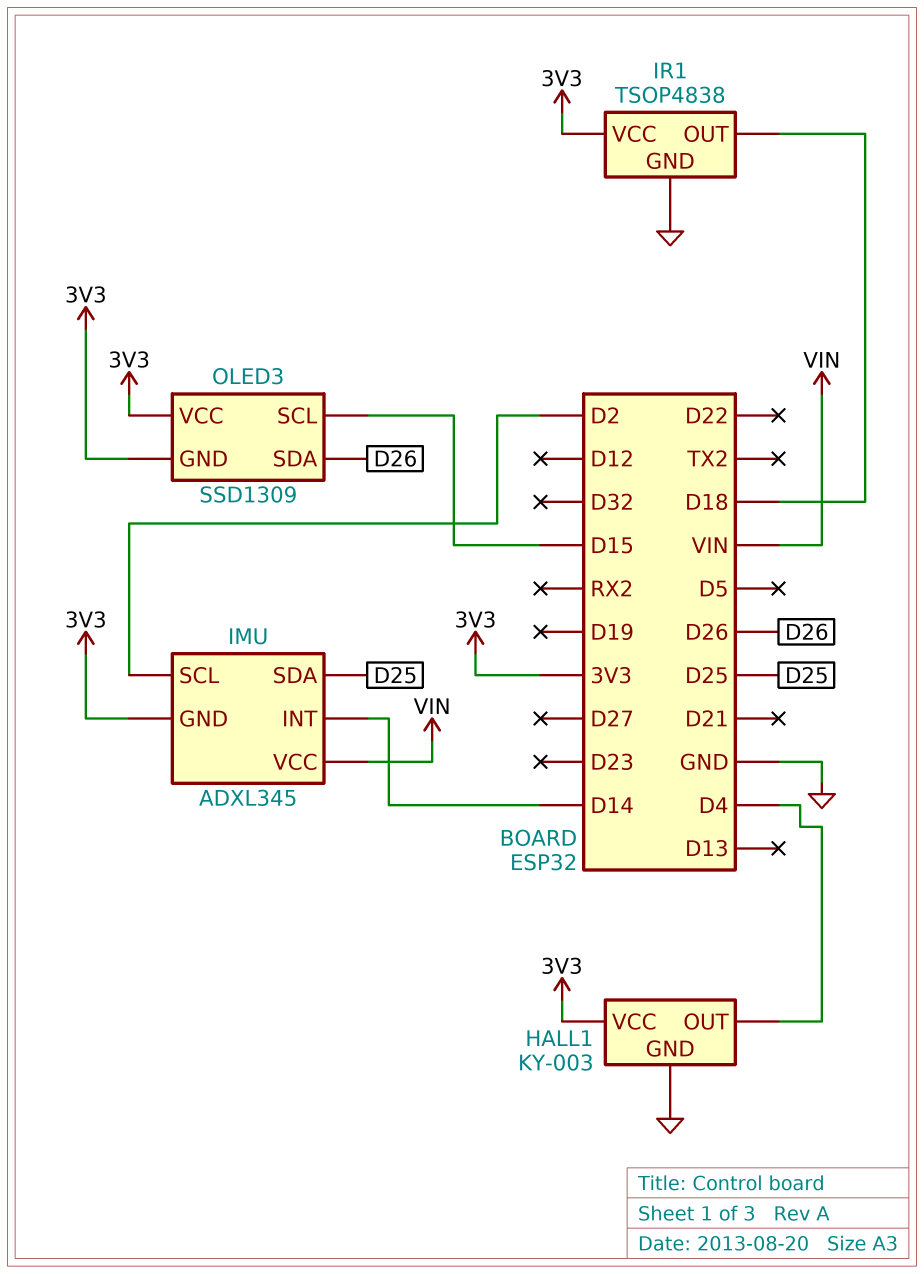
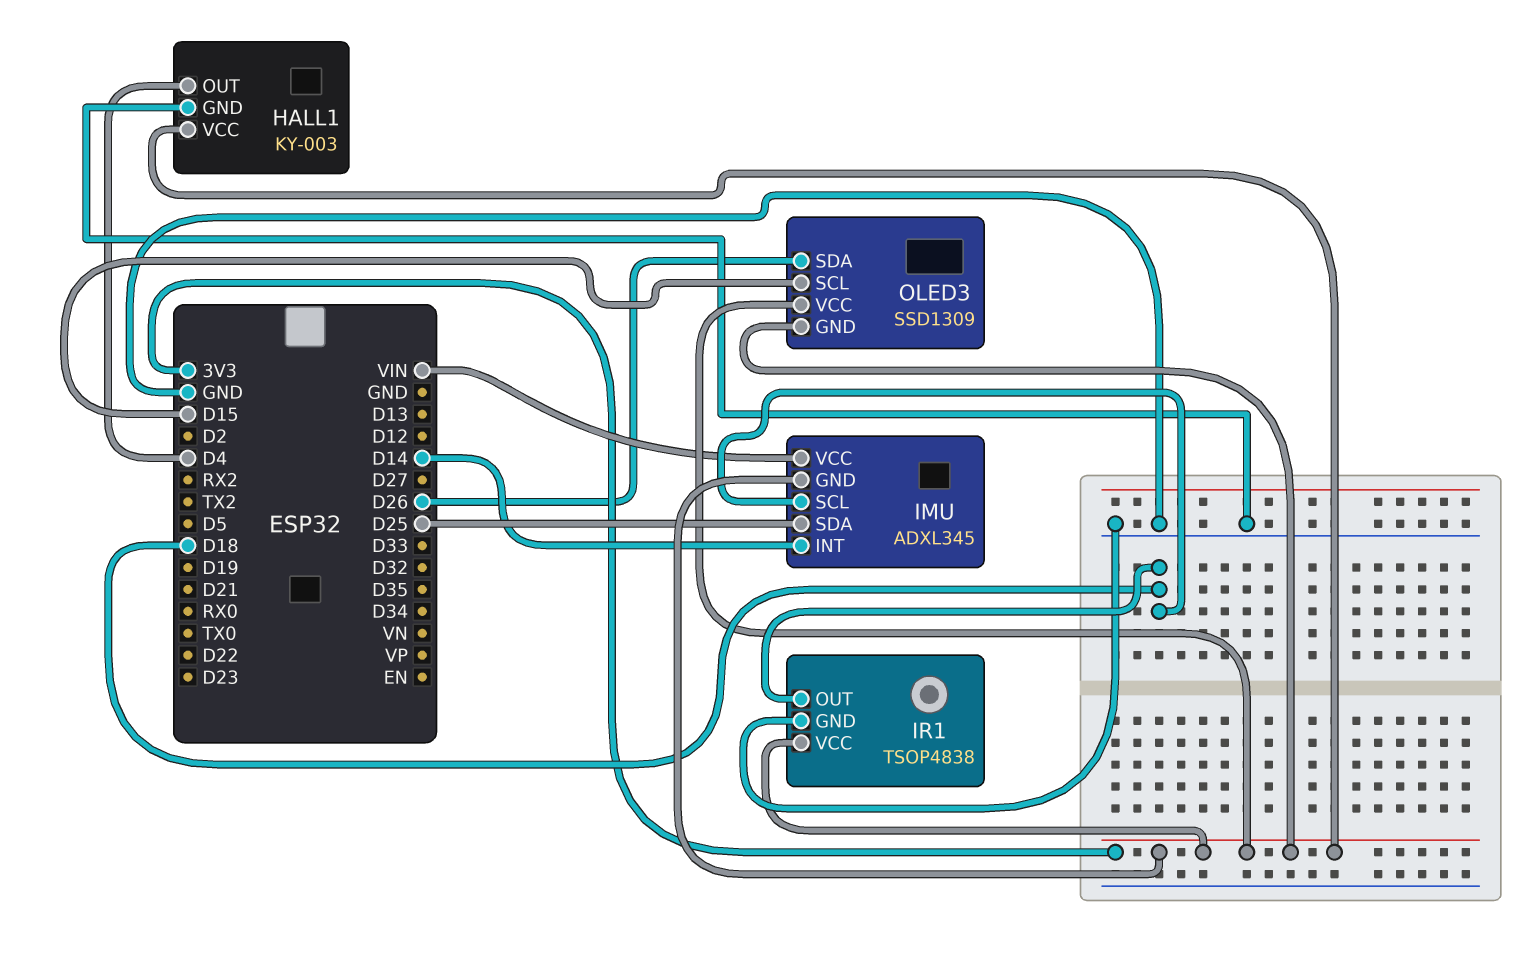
IMU pin SCL: D2 -> D18

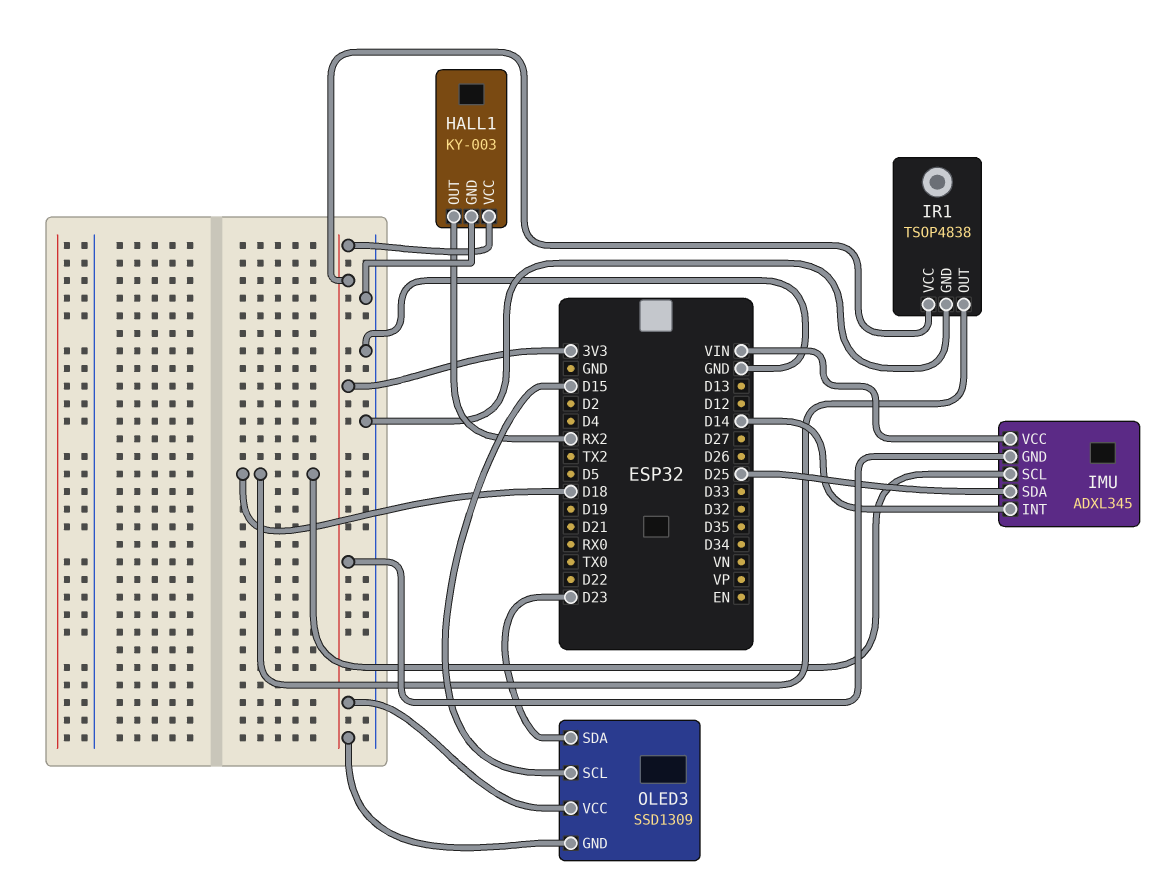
HALL1 pin OUT: D4 -> RX2
OLED3 pin SDA: D26 -> D23

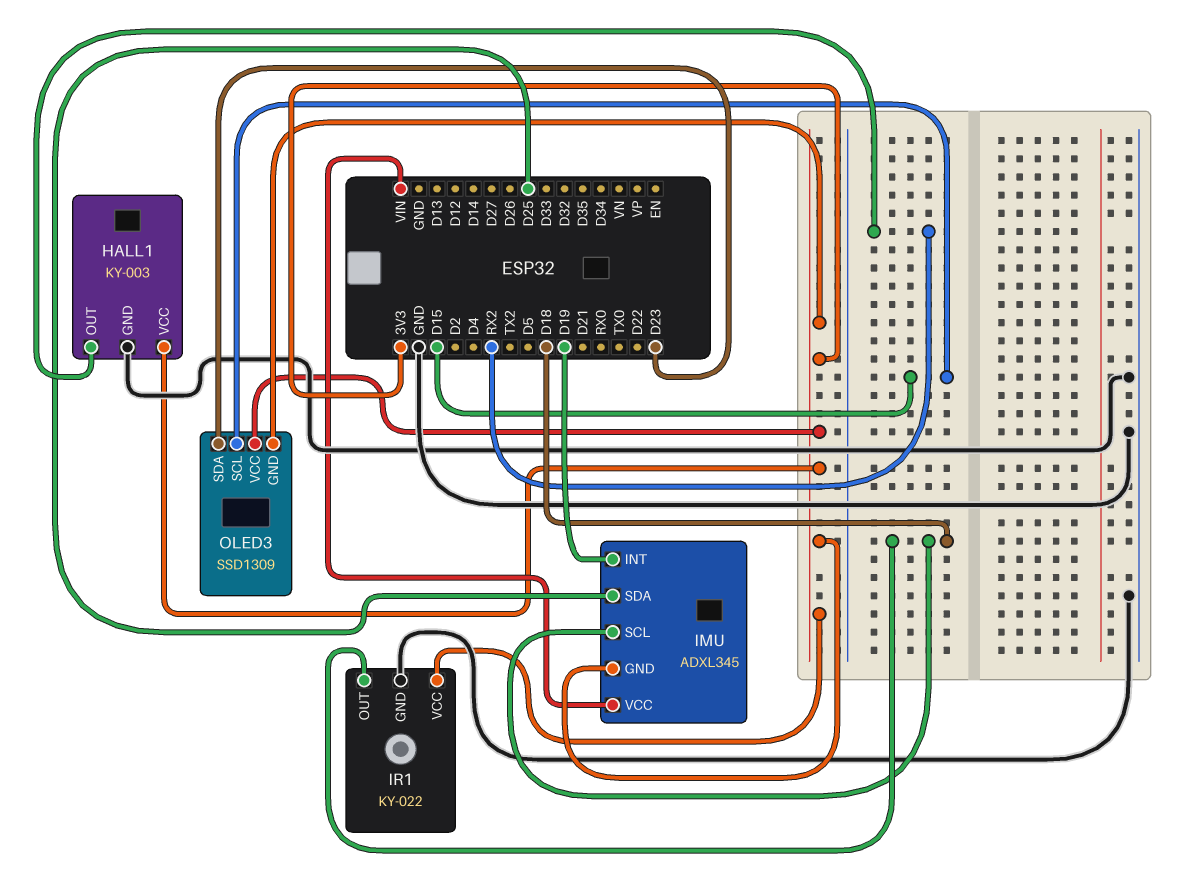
IMU pin INT: D14 -> D19
IR1: TSOP4838 -> KY-022

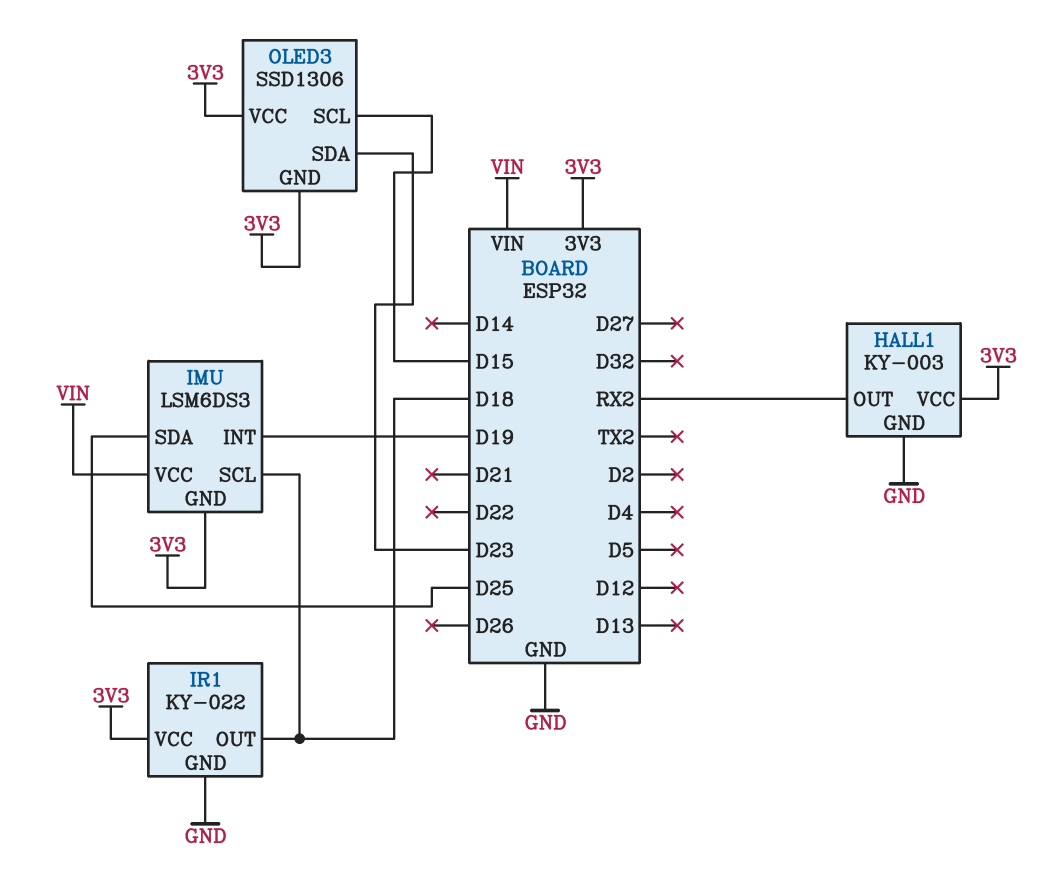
IMU: ADXL345 -> LSM6DS3
OLED3: SSD1309 -> SSD1306

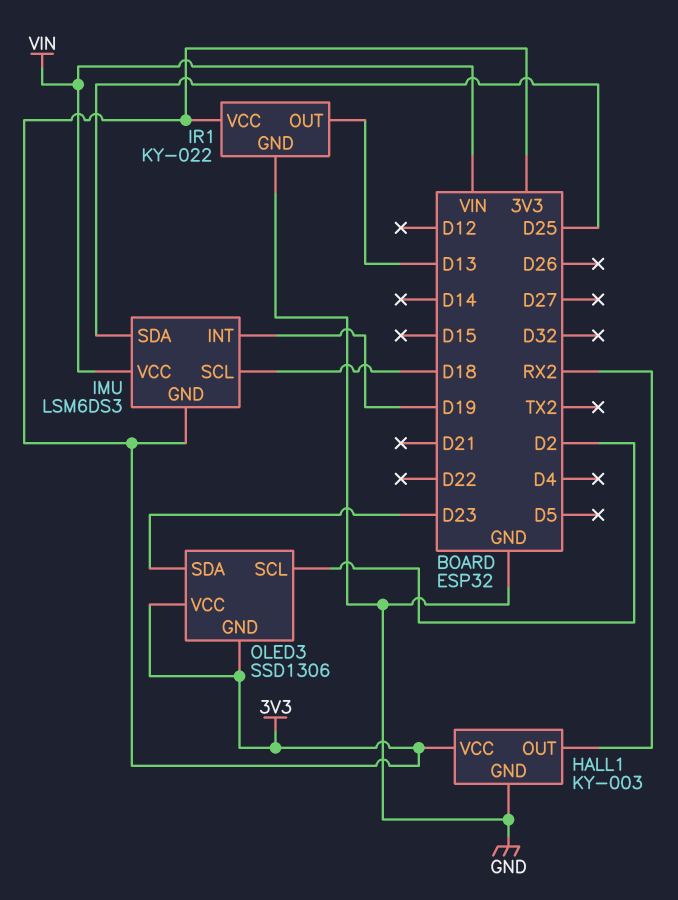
IR1 pin OUT: D18 -> D13
OLED3 pin SCL: D15 -> D2

